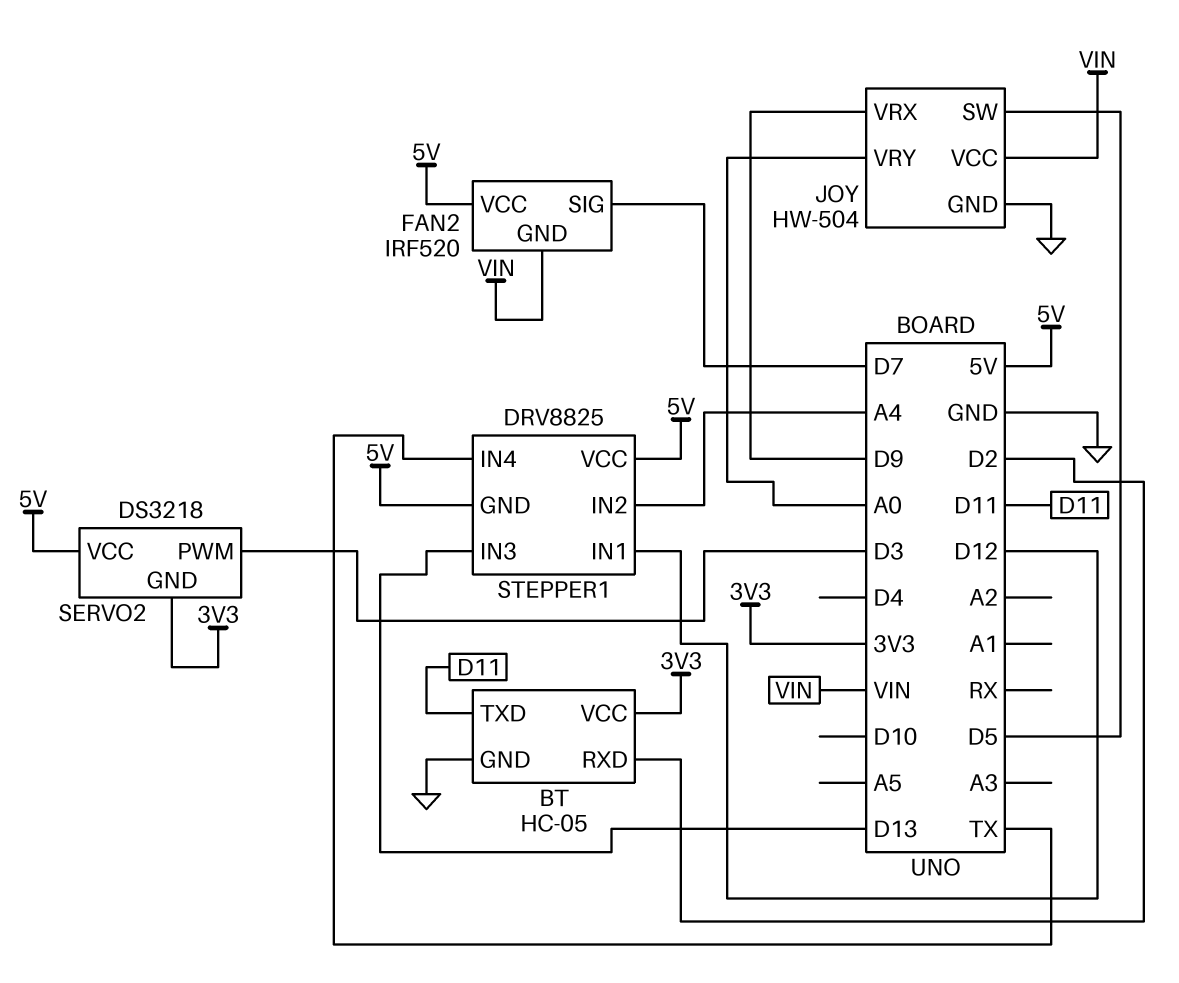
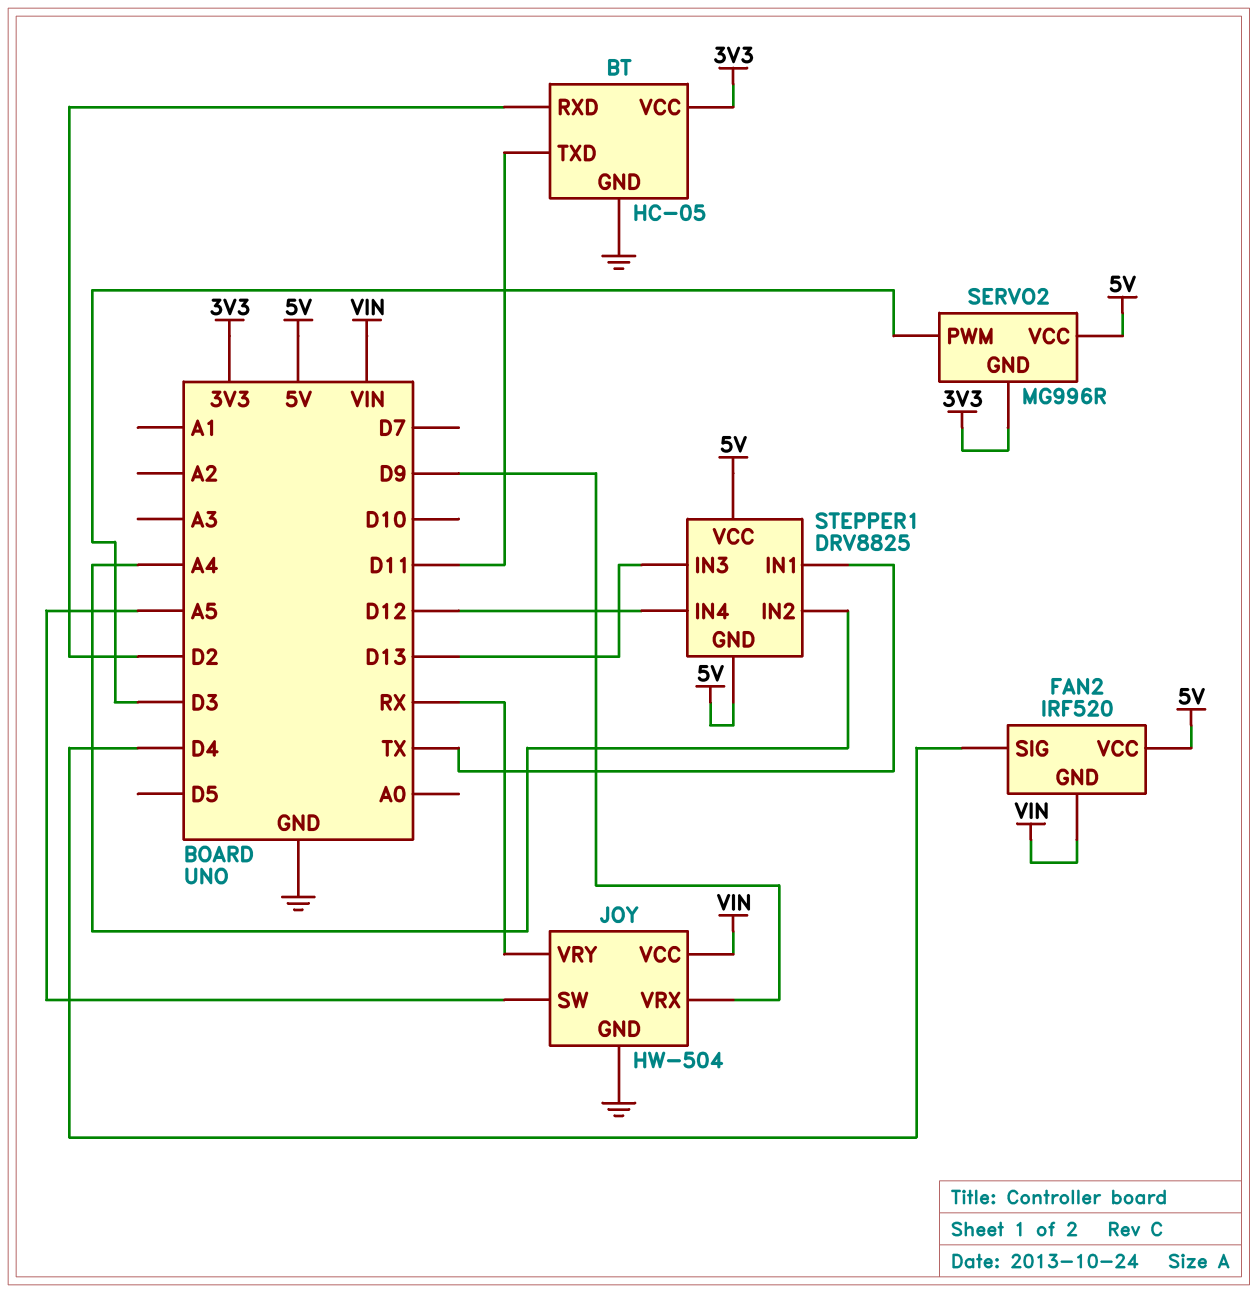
FAN2 pin SIG: D7 -> D4
JOY pin SW: D5 -> A5
JOY pin VRY: A0 -> RX
SERVO2: DS3218 -> MG996R
STEPPER1 pin IN1: D12 -> TX
STEPPER1 pin IN4: TX -> D12

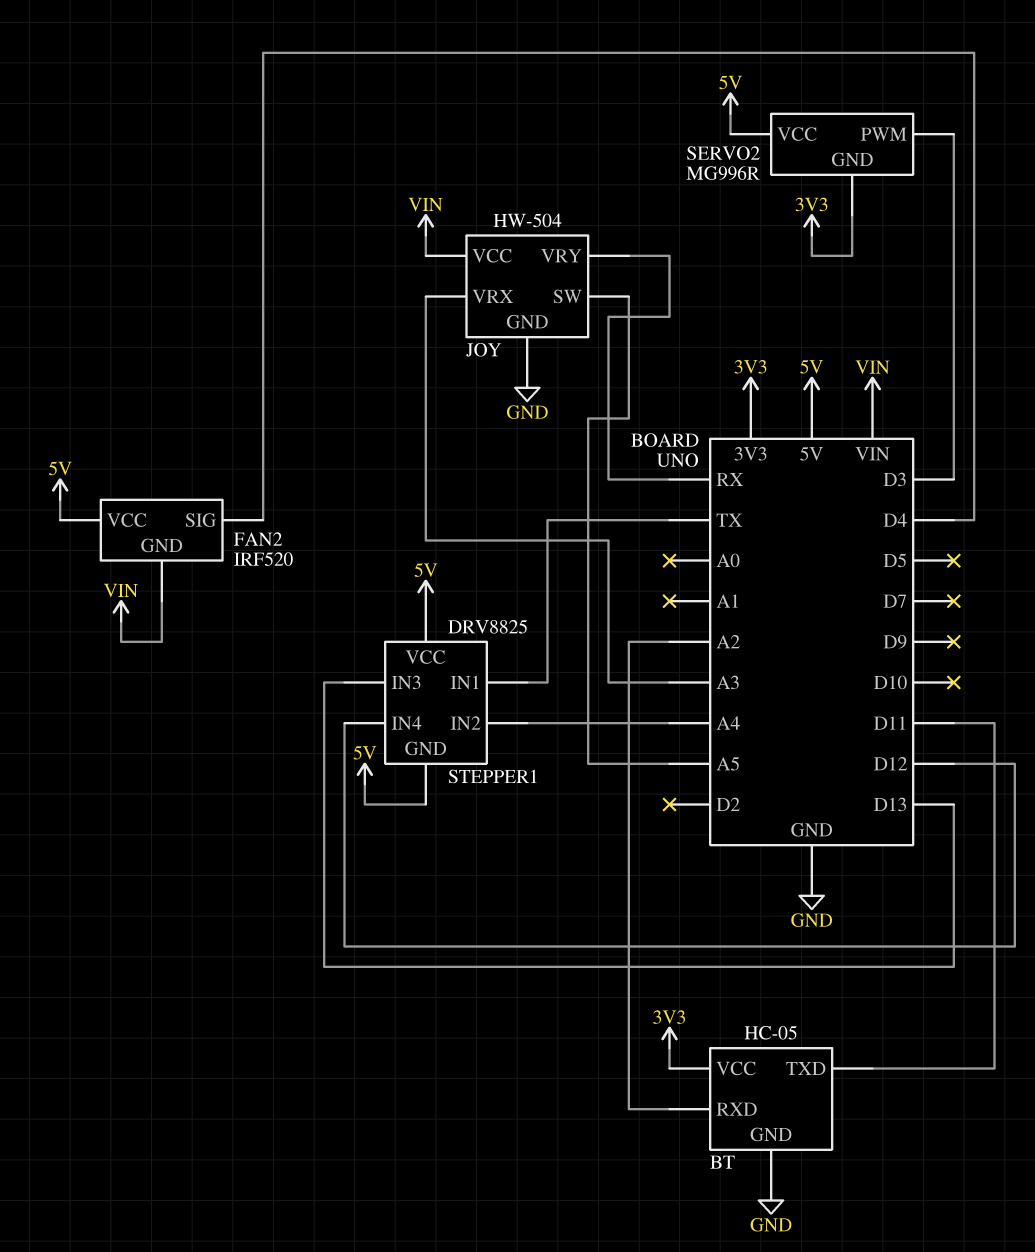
BT pin RXD: D2 -> A2
JOY pin VRX: D9 -> A3

